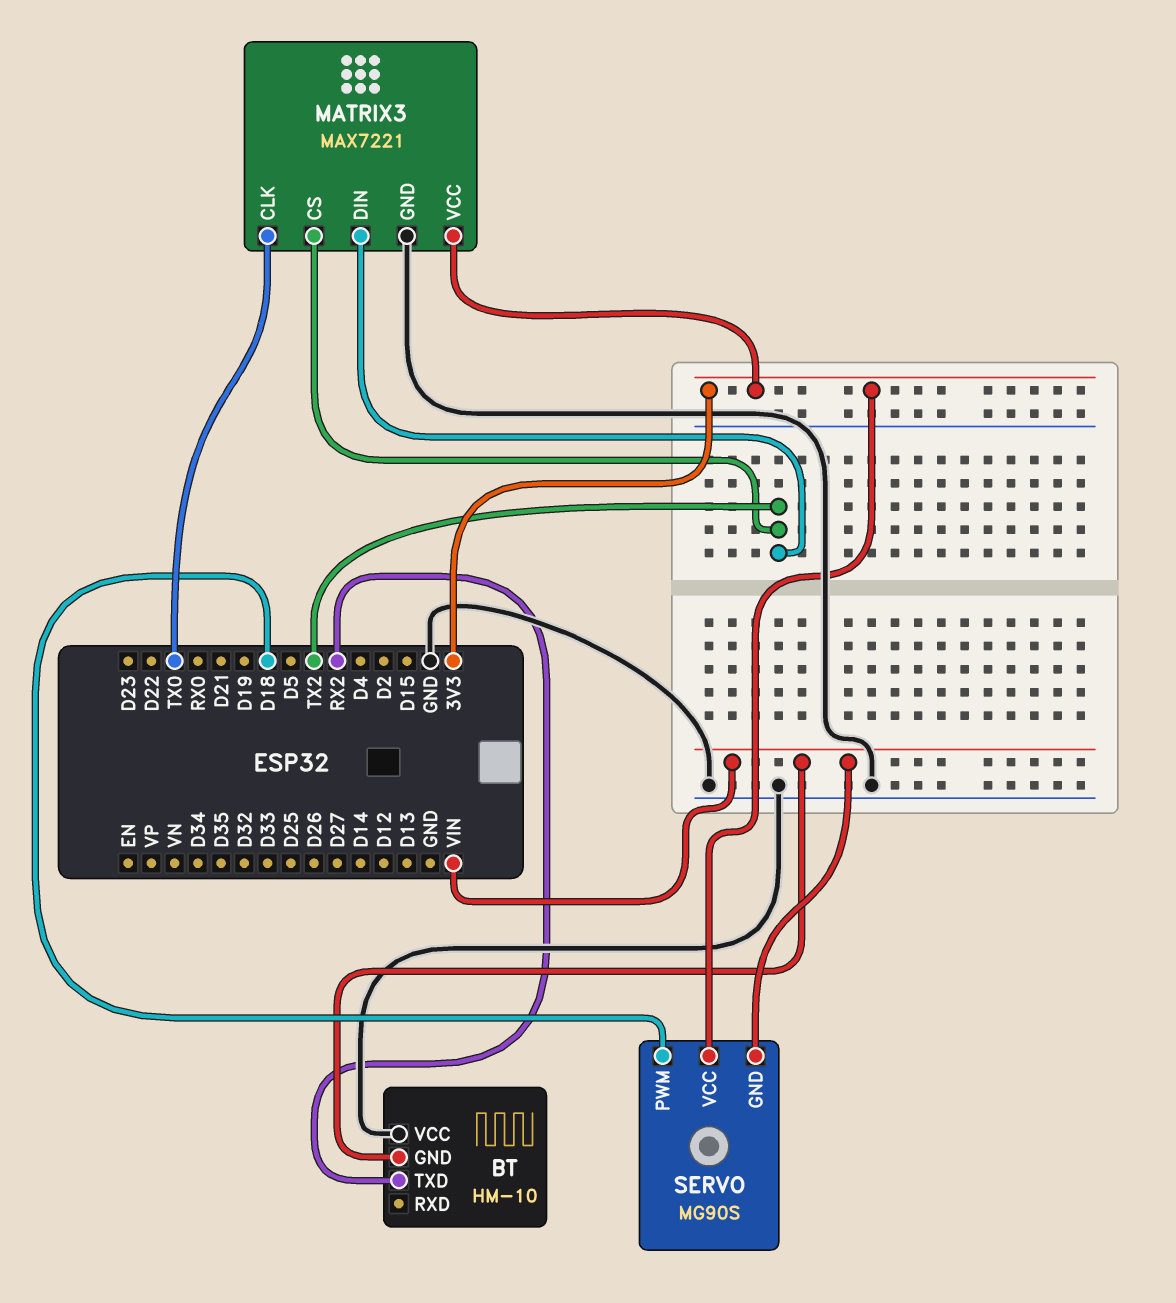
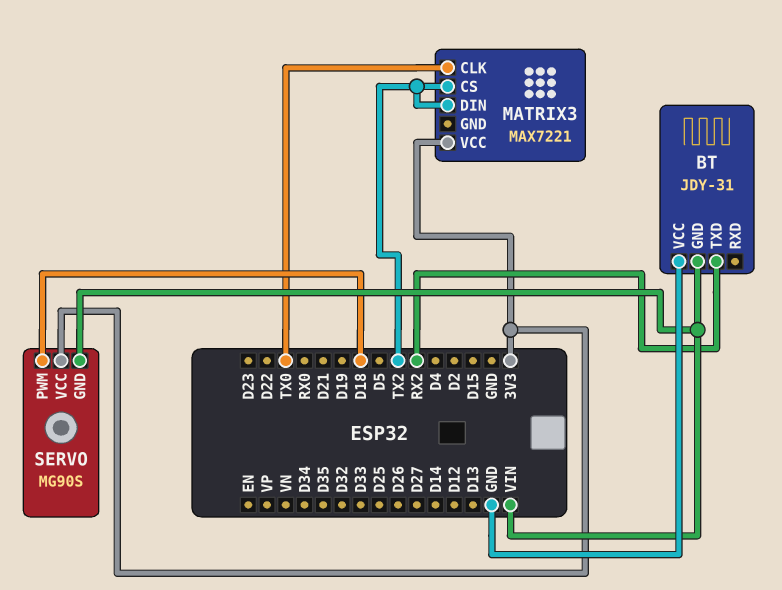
BT: HM-10 -> JDY-31
MATRIX3 pin GND: GND -> none

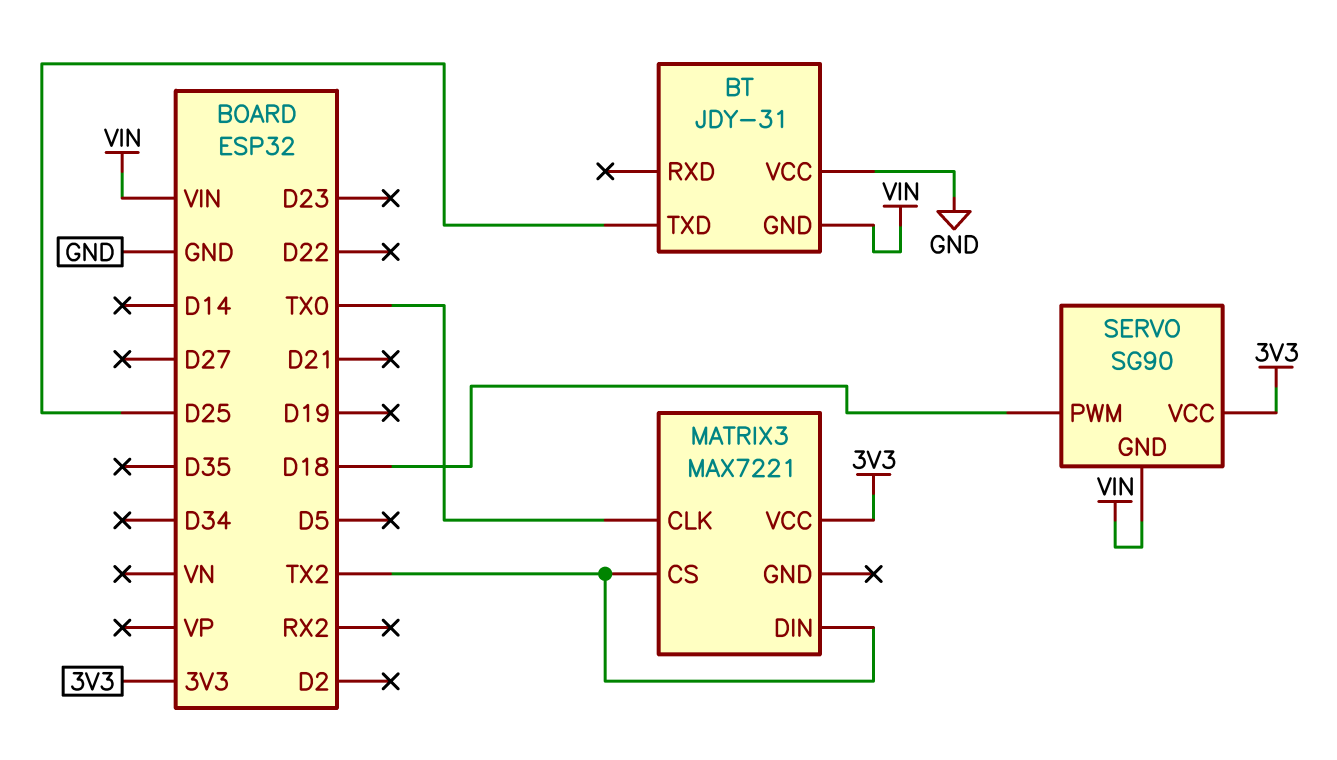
BT pin TXD: RX2 -> D25
SERVO: MG90S -> SG90

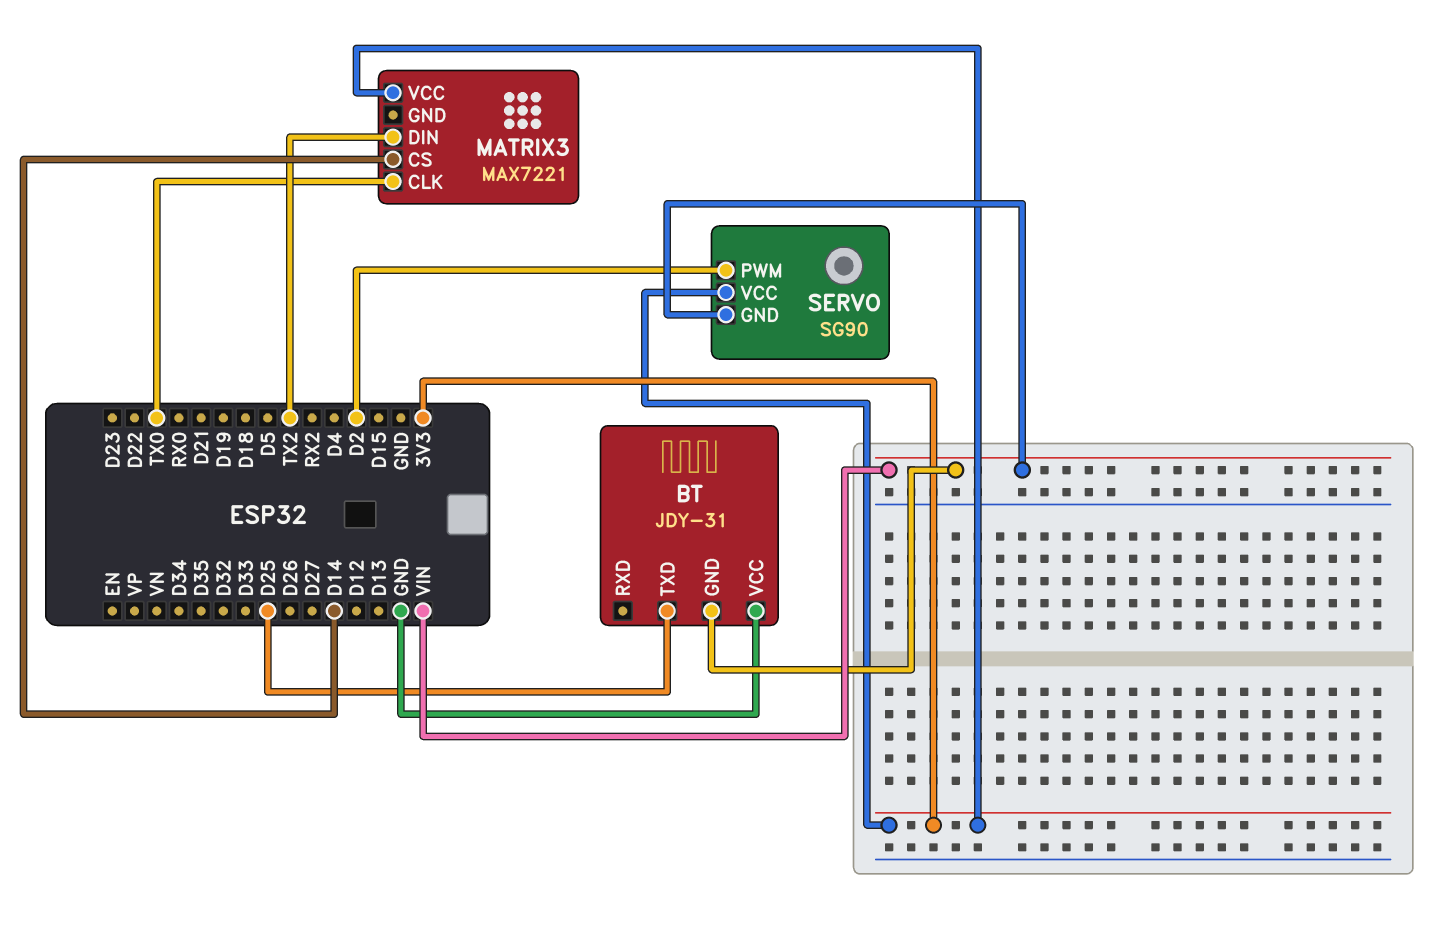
MATRIX3 pin CS: TX2 -> D14
SERVO pin PWM: D18 -> D2

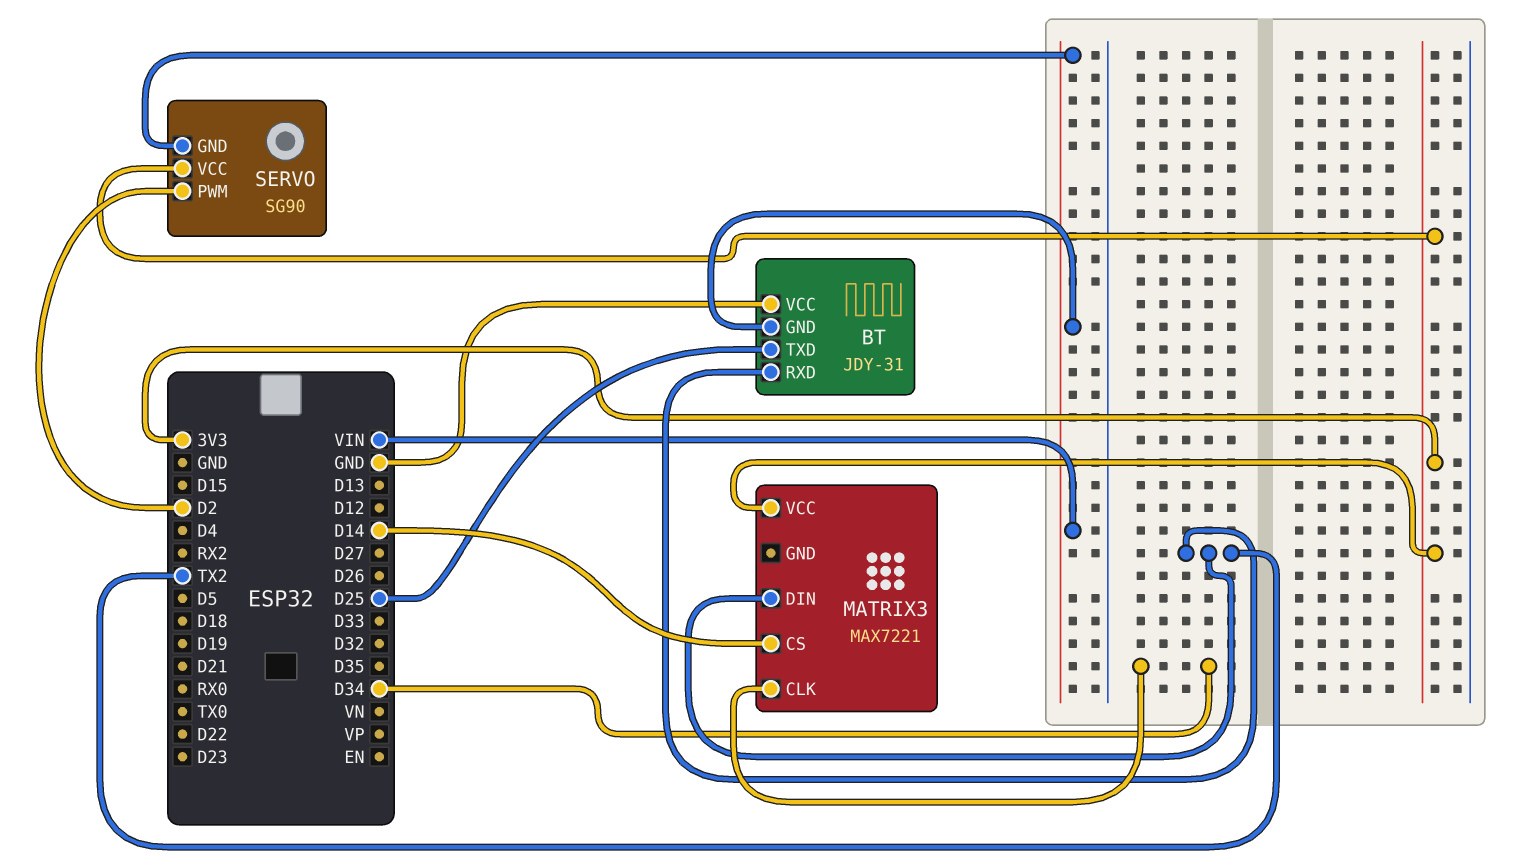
BT pin RXD: none -> TX2
MATRIX3 pin CLK: TX0 -> D34

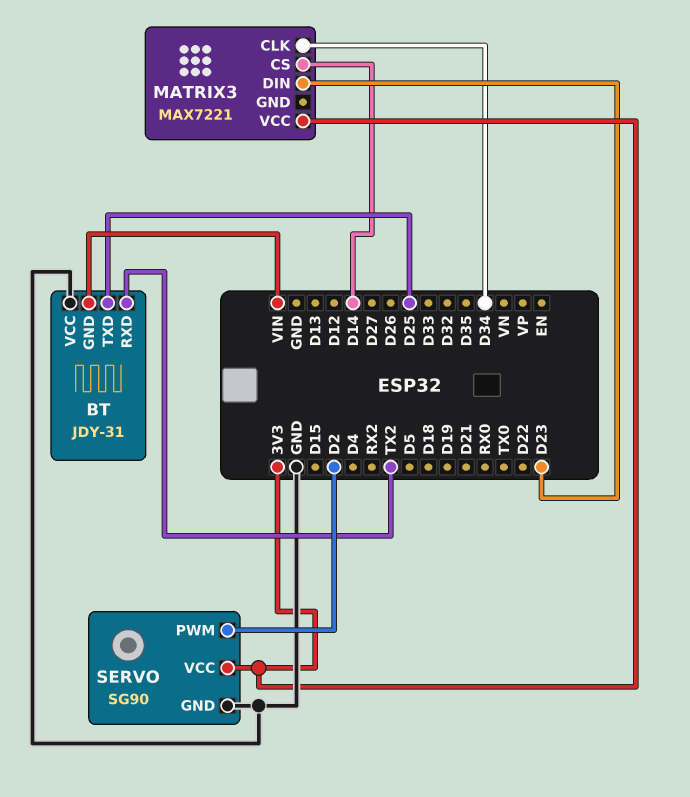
MATRIX3 pin DIN: TX2 -> D23
SERVO pin GND: VIN -> GND

